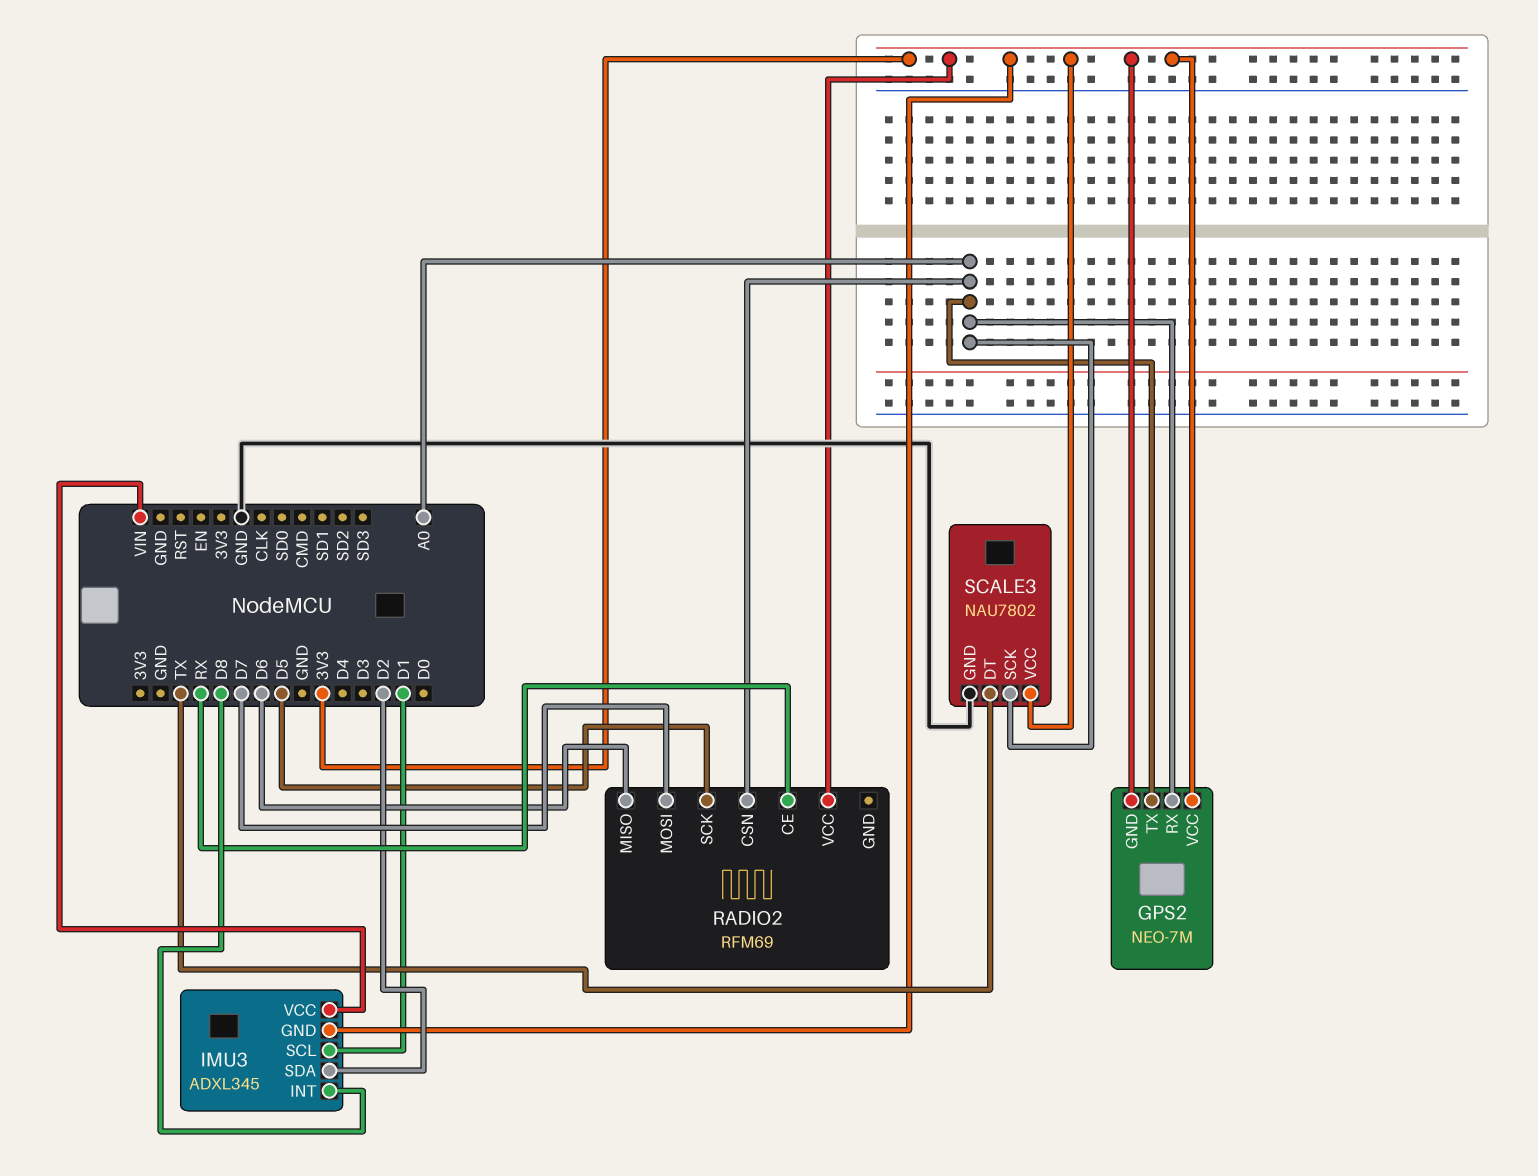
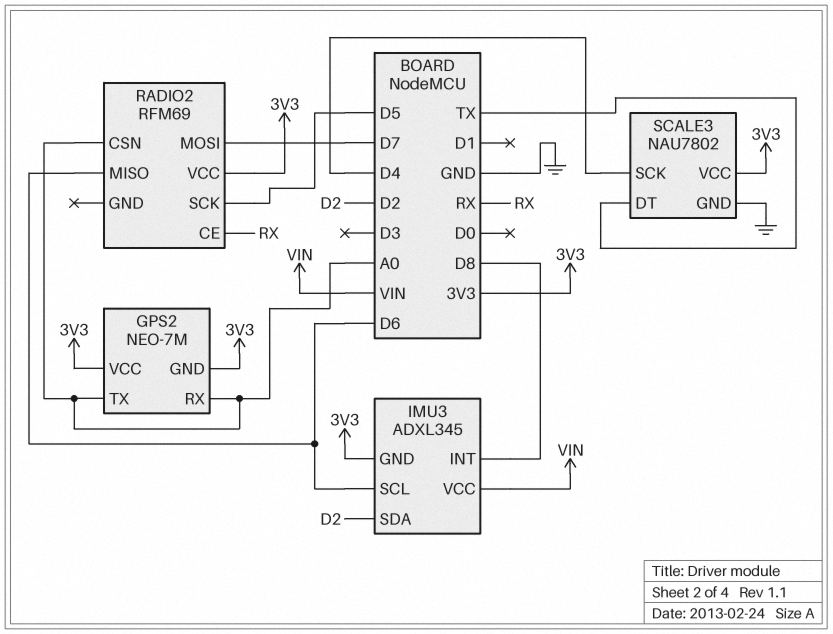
IMU3 pin SCL: D1 -> D6
SCALE3 pin SCK: A0 -> D4

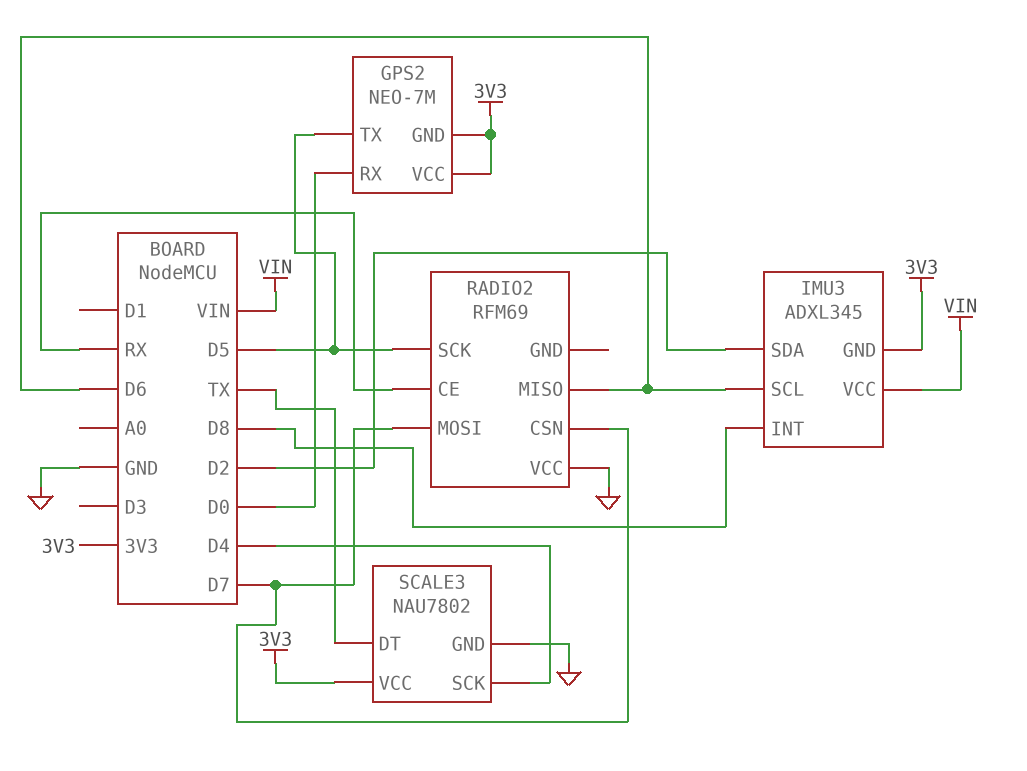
GPS2 pin RX: A0 -> D0
GPS2 pin TX: A0 -> D5
RADIO2 pin CSN: A0 -> D7
RADIO2 pin VCC: 3V3 -> GND

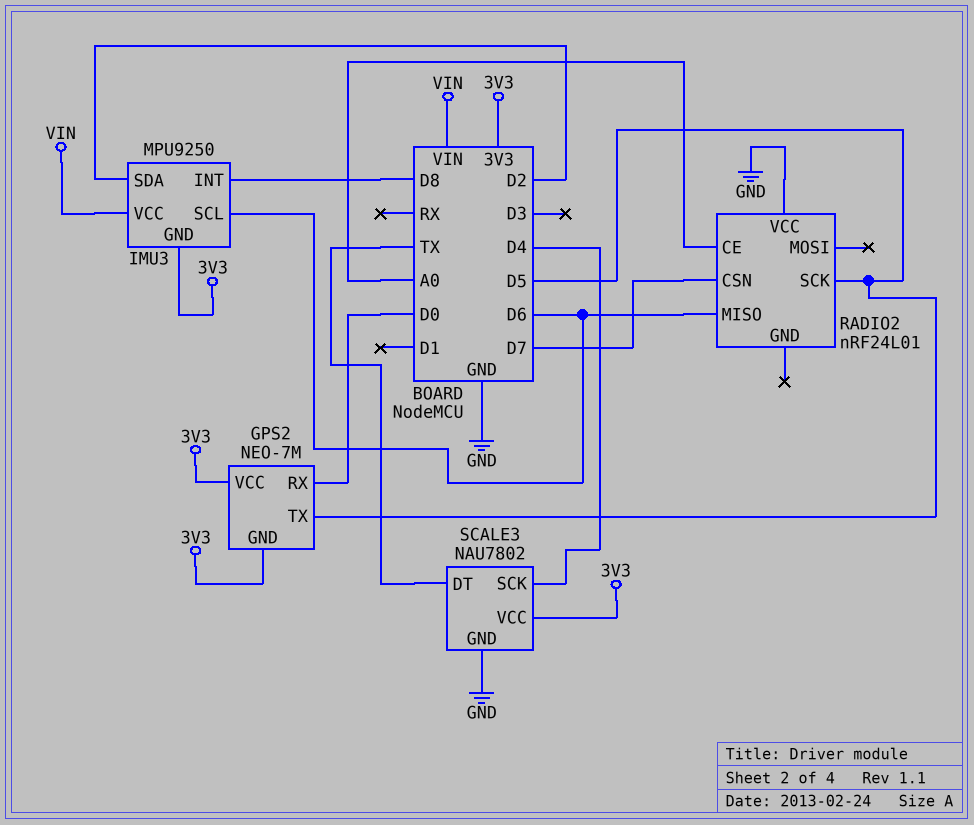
IMU3: ADXL345 -> MPU9250
RADIO2: RFM69 -> nRF24L01
RADIO2 pin CE: RX -> A0
RADIO2 pin MOSI: D7 -> none

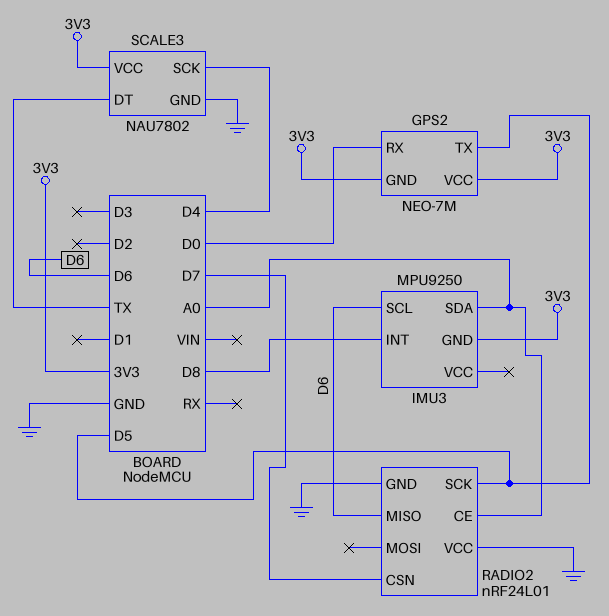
IMU3 pin SDA: D2 -> A0
IMU3 pin VCC: VIN -> none
RADIO2 pin GND: none -> GND

